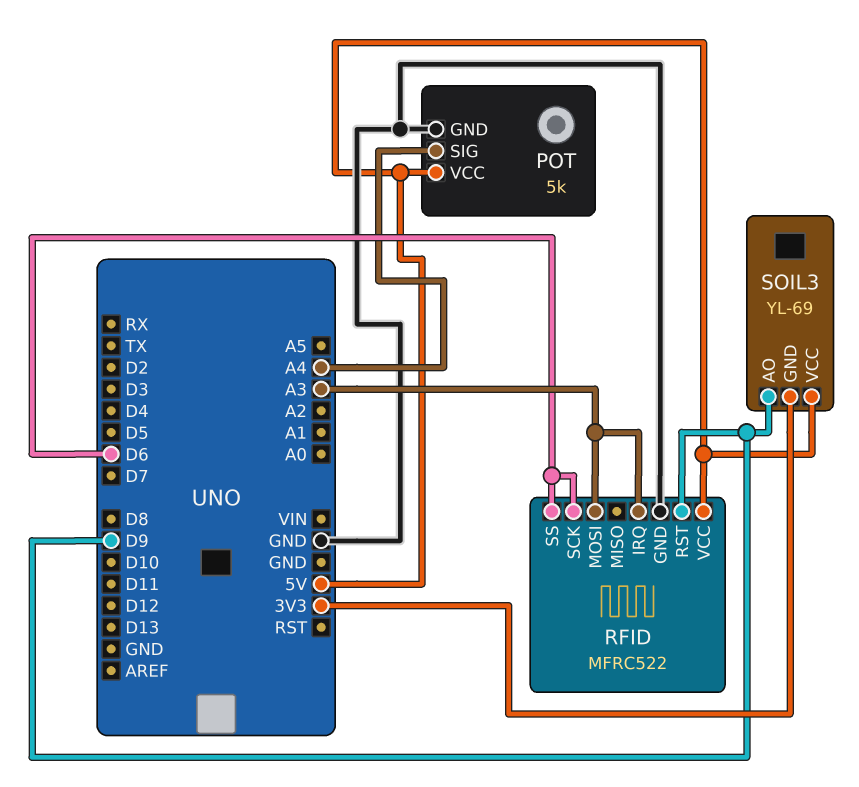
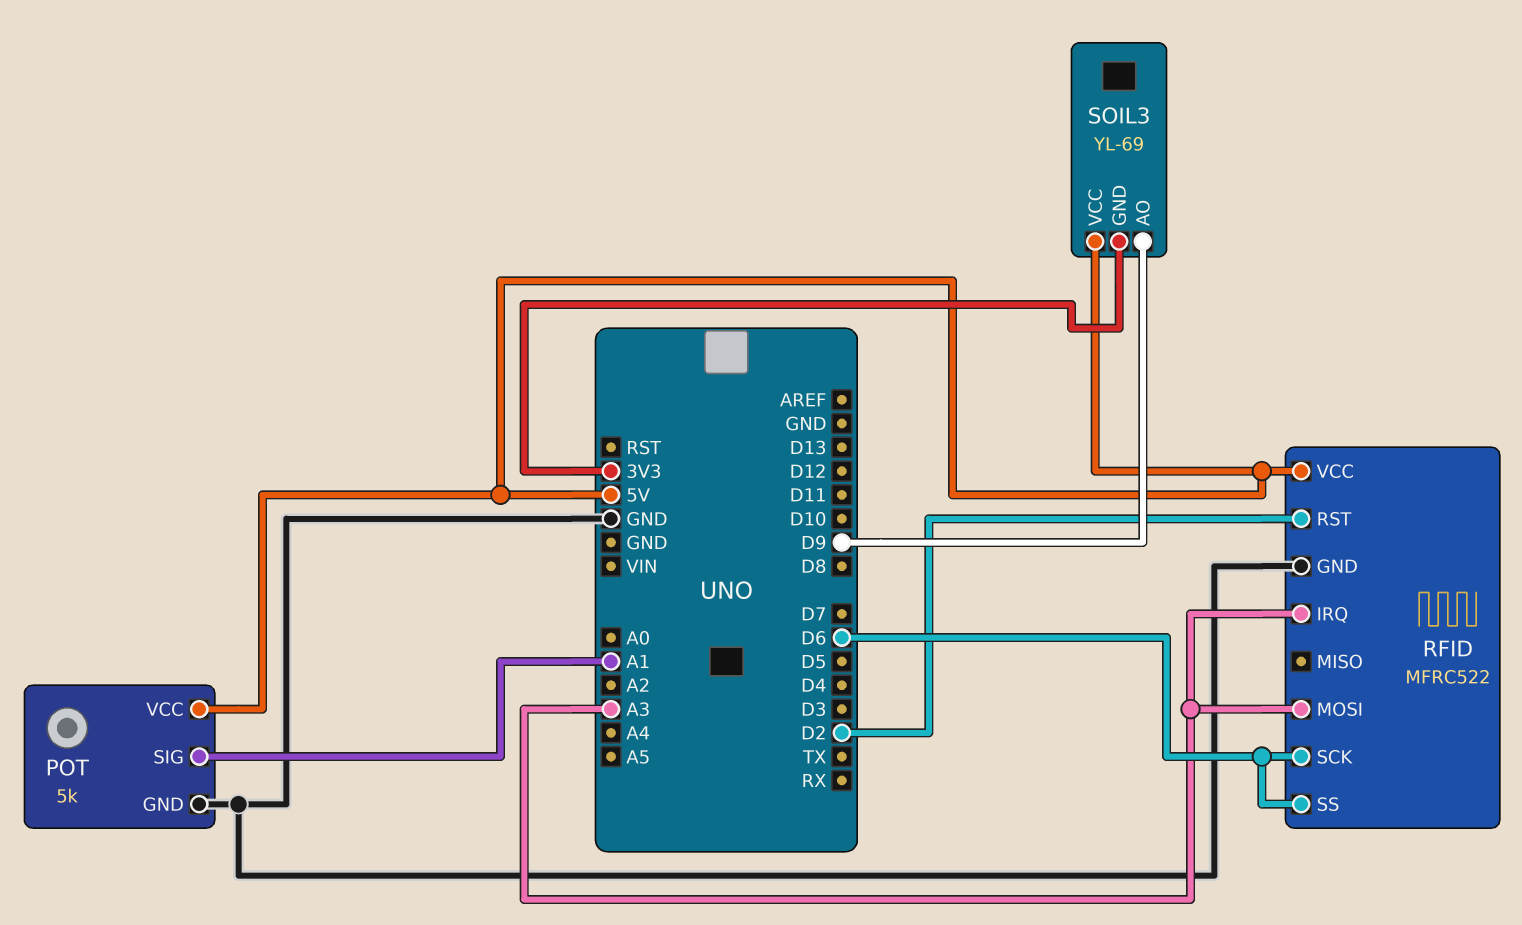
POT pin SIG: A4 -> A1
RFID pin RST: D9 -> D2

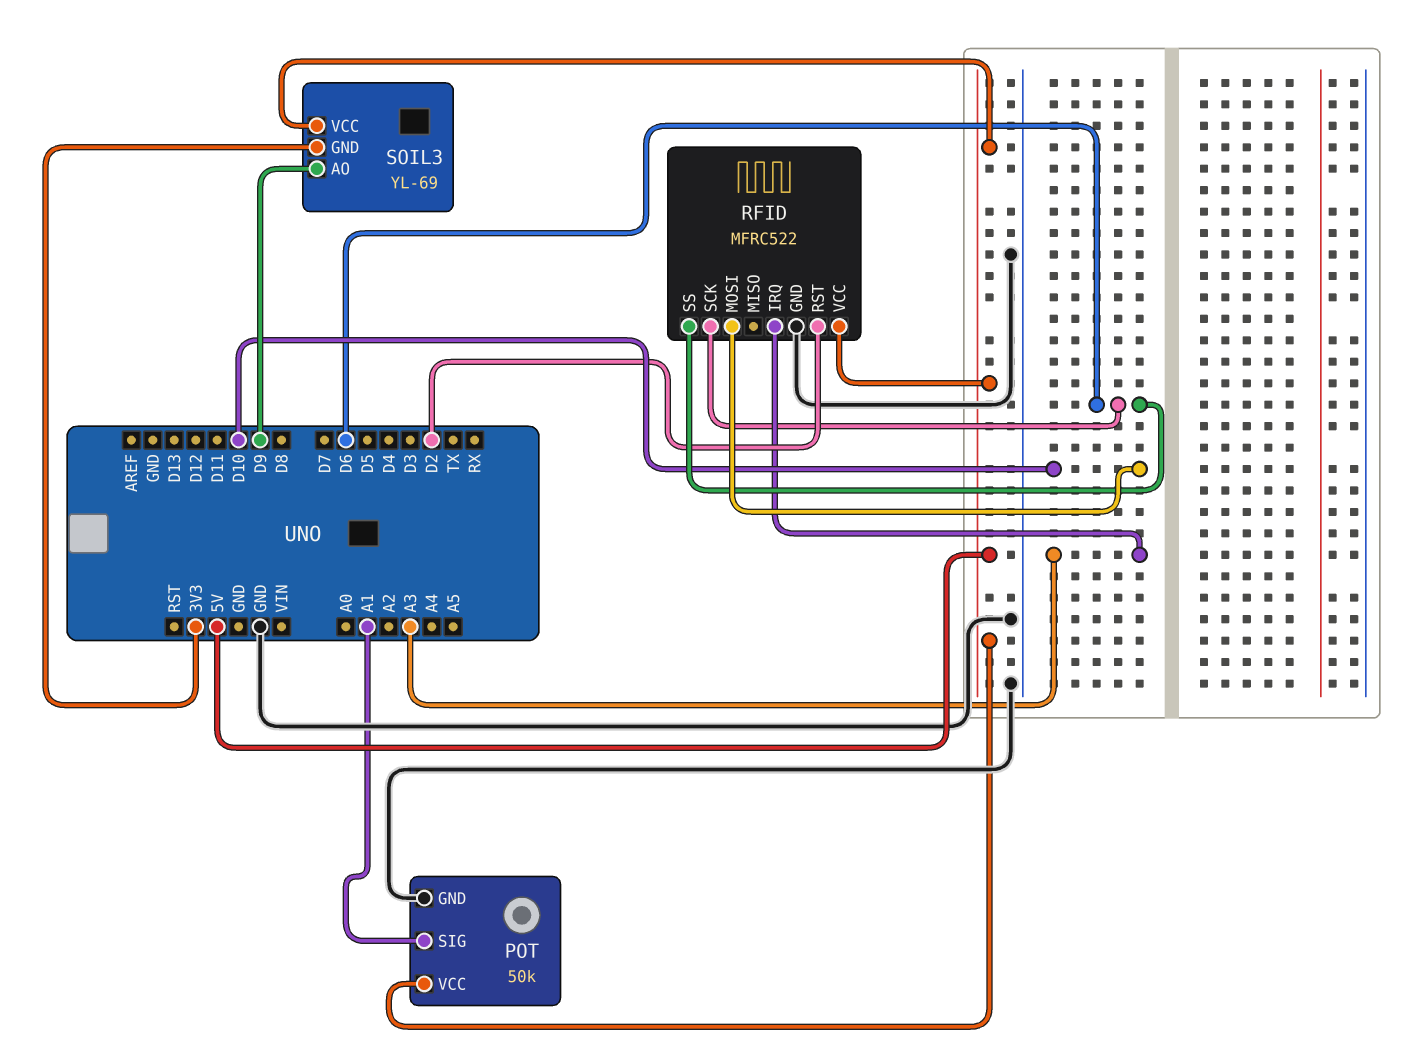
POT: 5k -> 50k
RFID pin MOSI: A3 -> D10

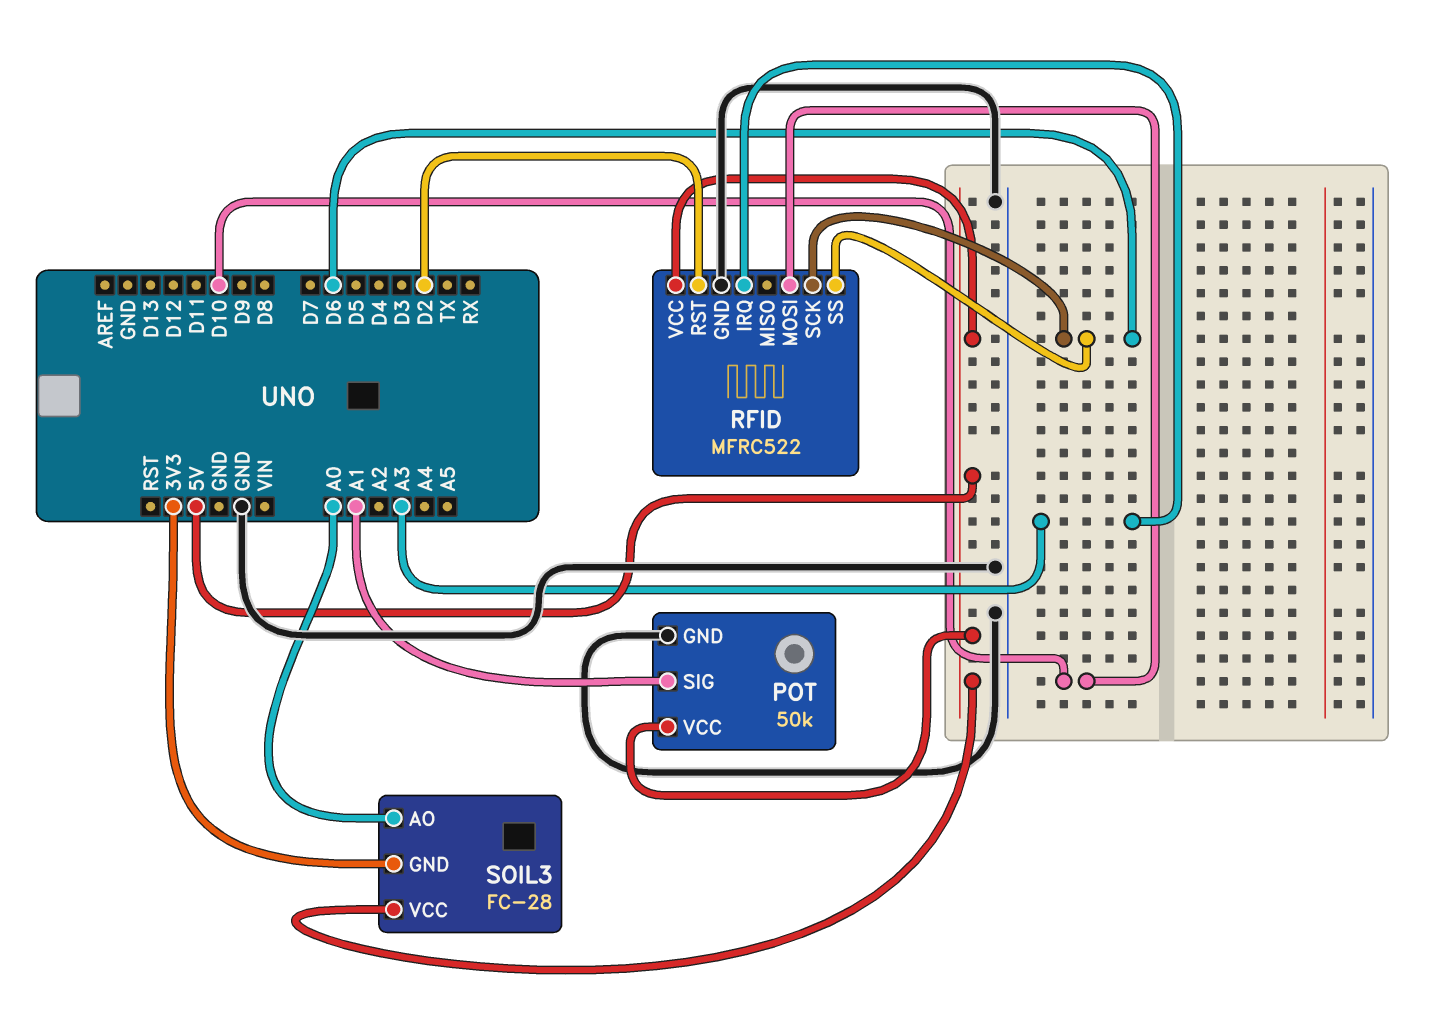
SOIL3: YL-69 -> FC-28
SOIL3 pin AO: D9 -> A0

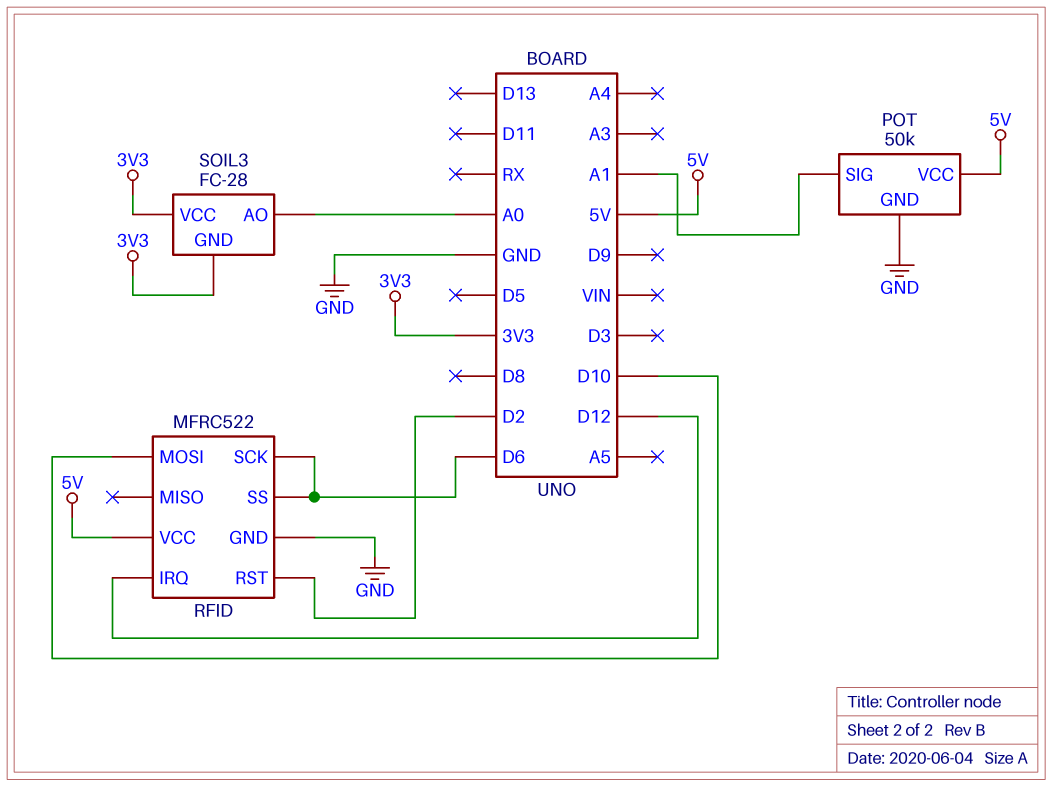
RFID pin IRQ: A3 -> D12
SOIL3 pin VCC: 5V -> 3V3

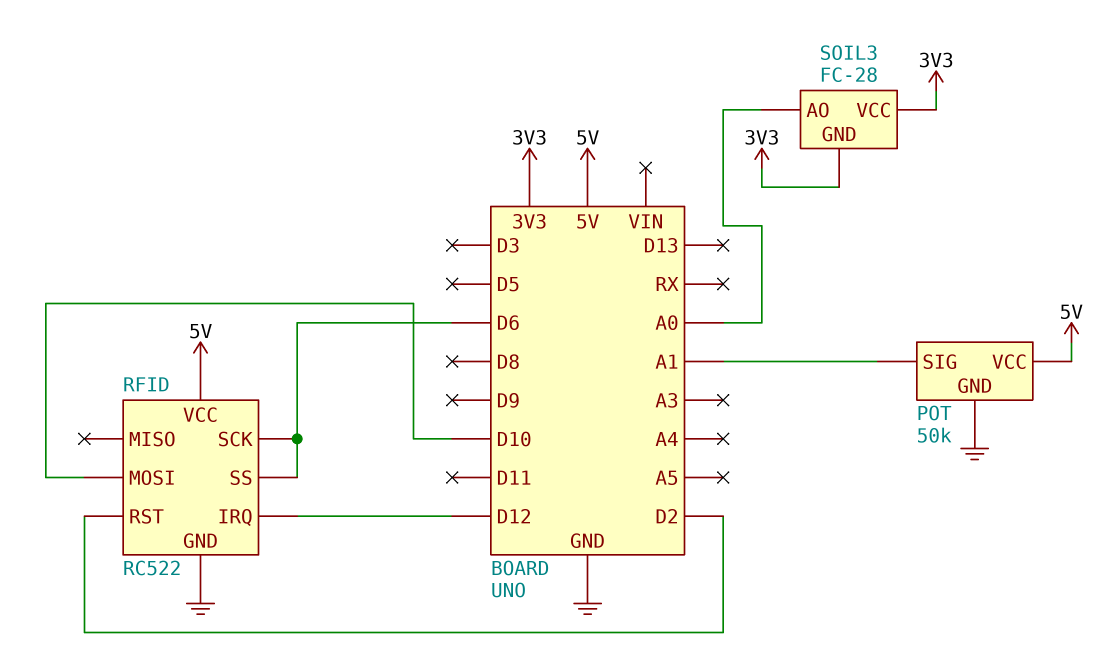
RFID: MFRC522 -> RC522

